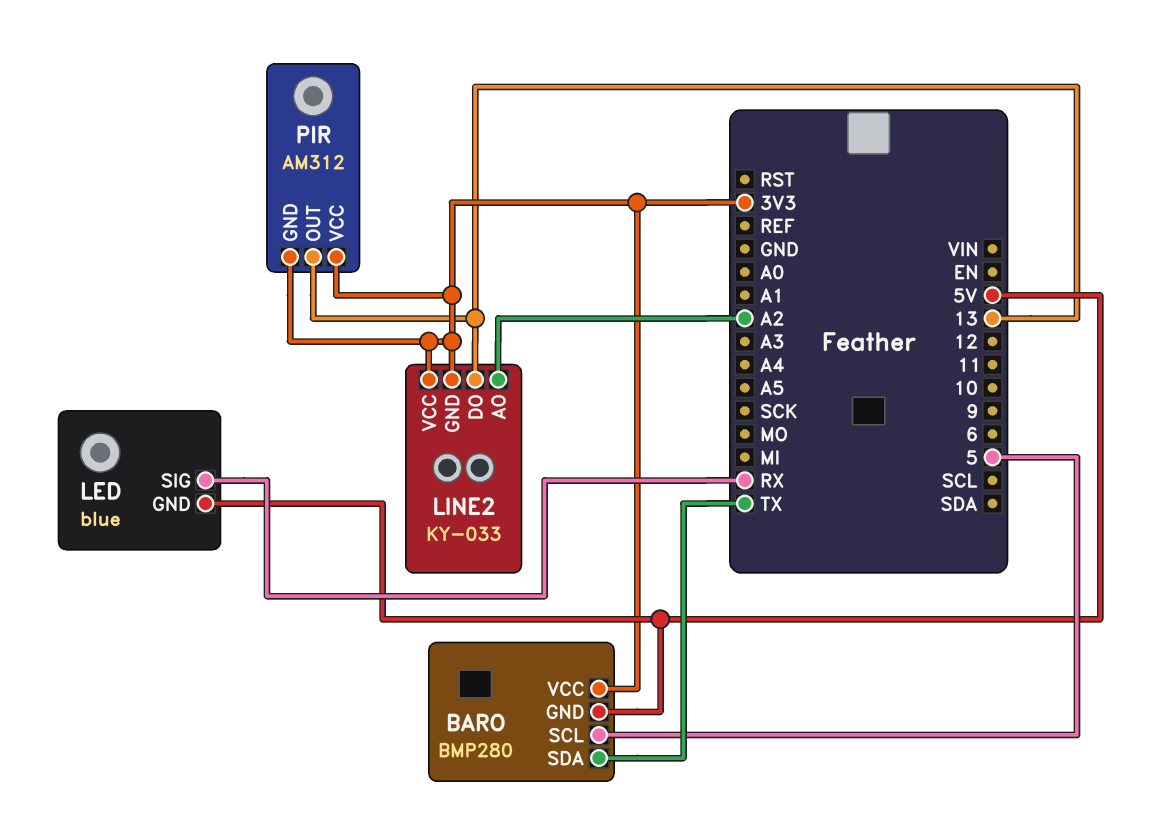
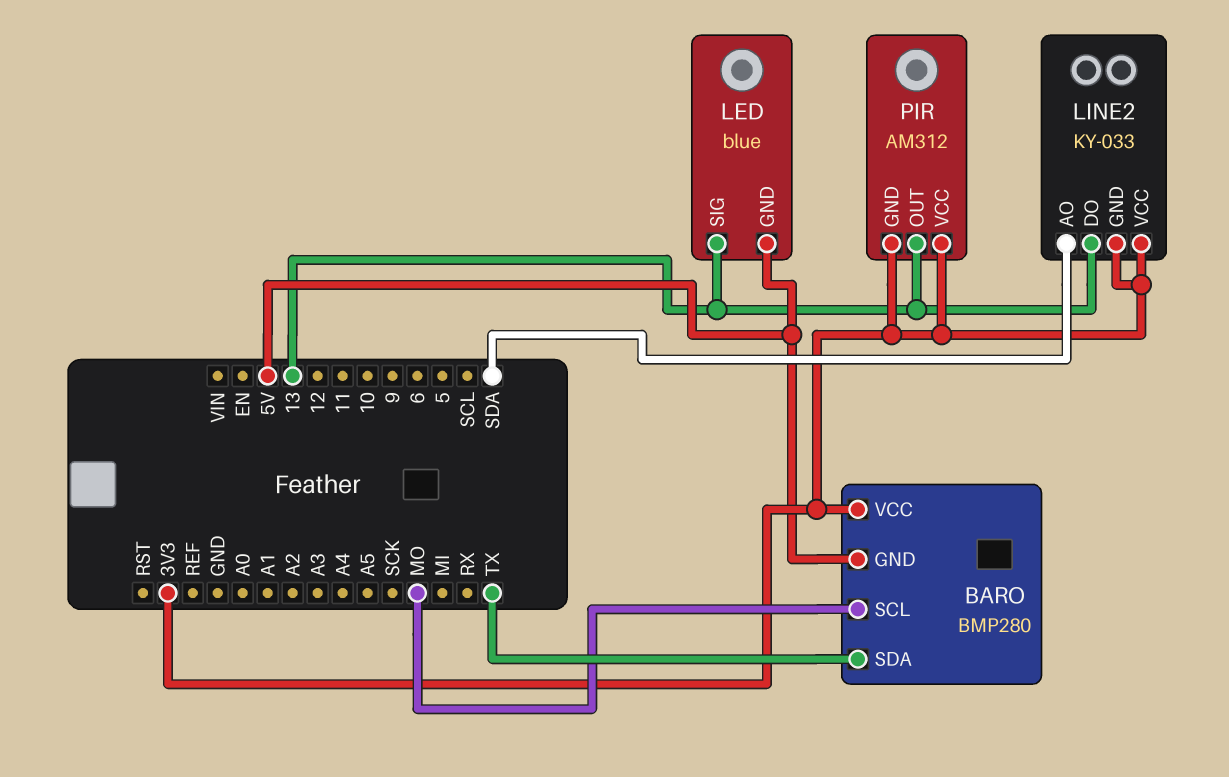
BARO pin SCL: 5 -> MO
LED pin SIG: RX -> 13
LINE2 pin AO: A2 -> SDA

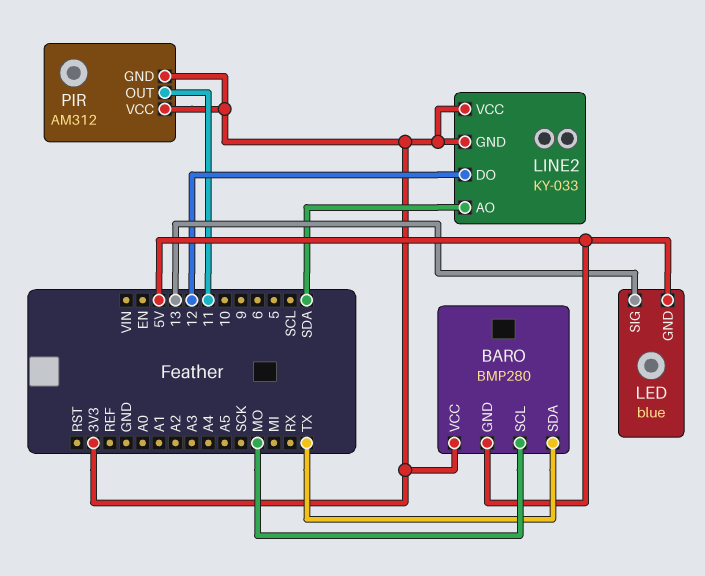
LINE2 pin DO: 13 -> 12
PIR pin OUT: 13 -> 11

